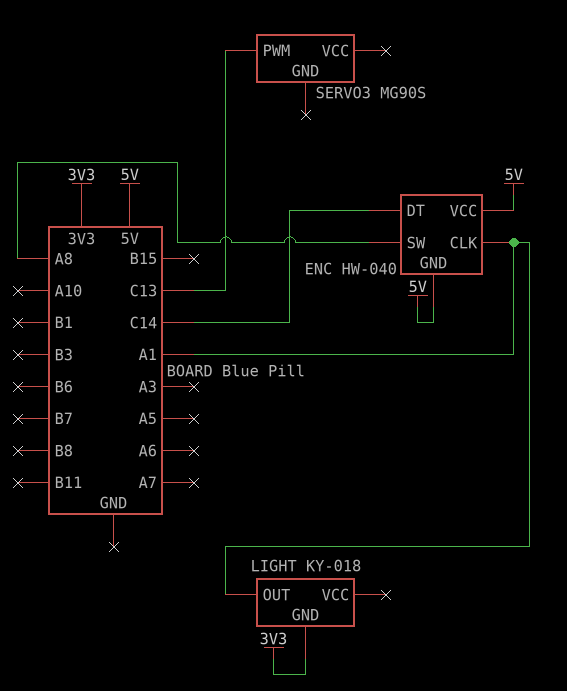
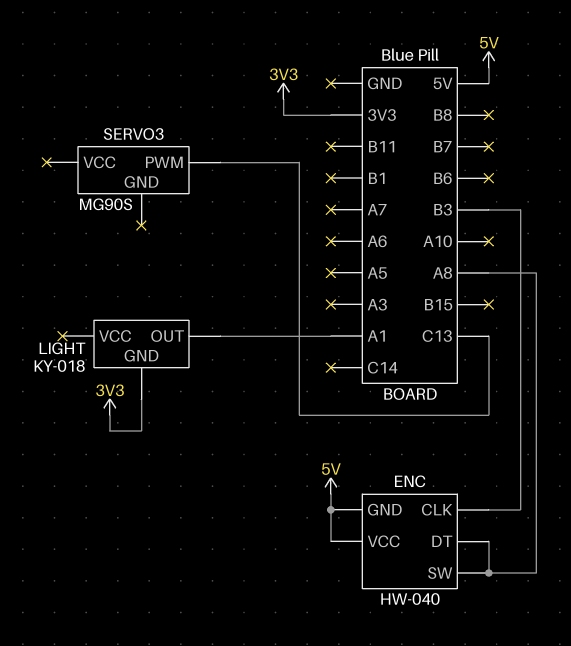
ENC pin CLK: A1 -> B3
ENC pin DT: C14 -> A8

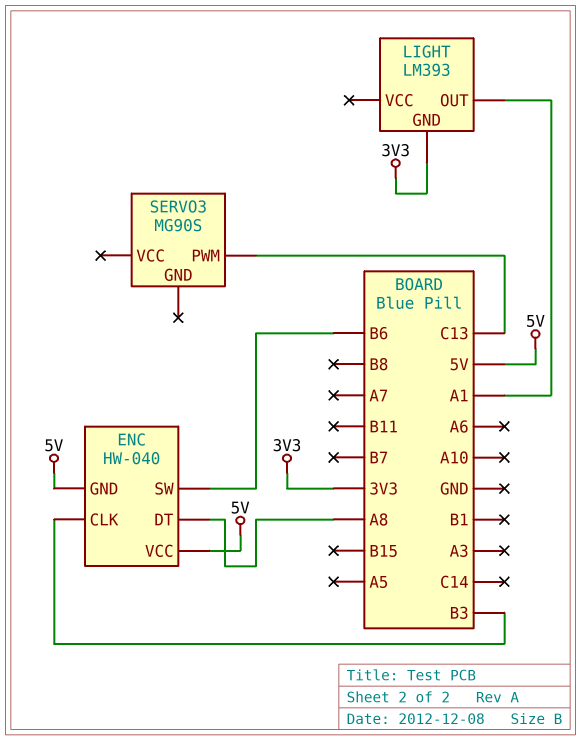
ENC pin SW: A8 -> B6
LIGHT: KY-018 -> LM393

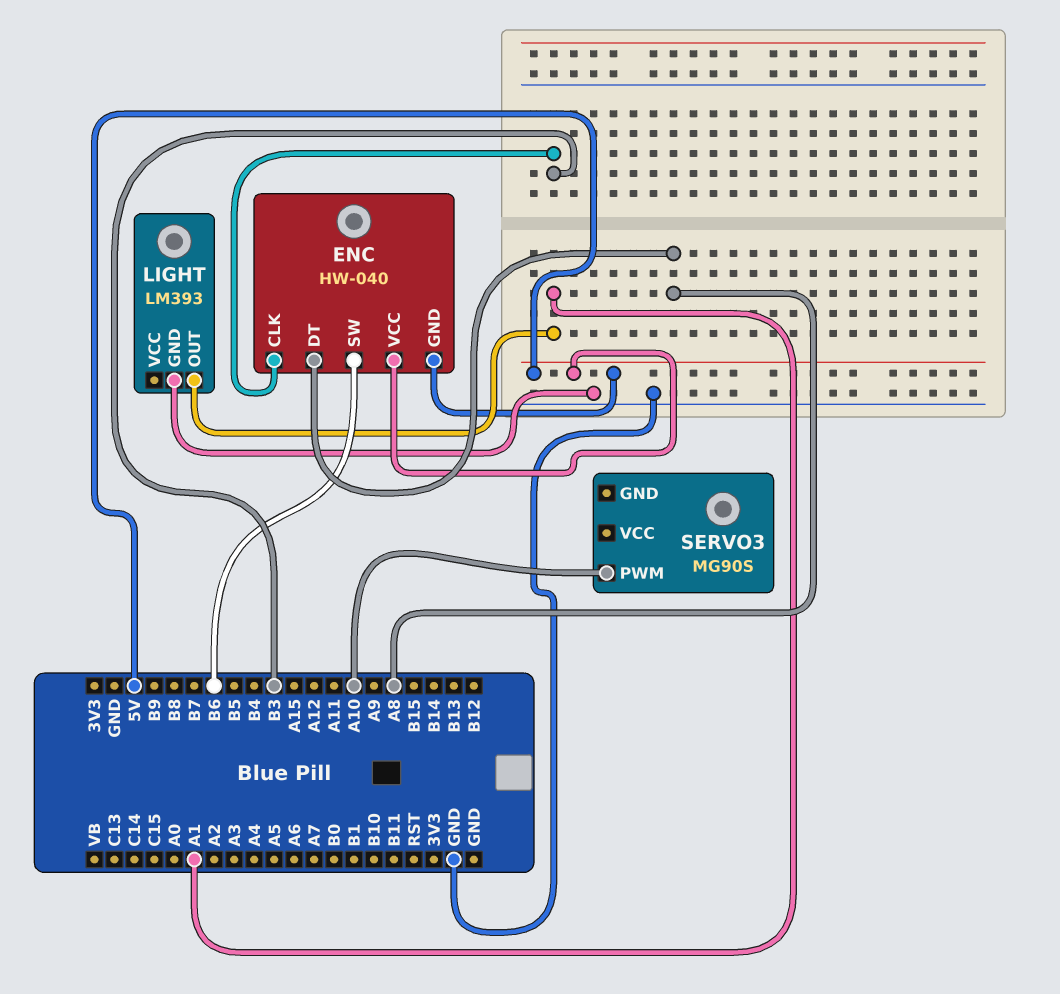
LIGHT pin GND: 3V3 -> GND
SERVO3 pin PWM: C13 -> A10

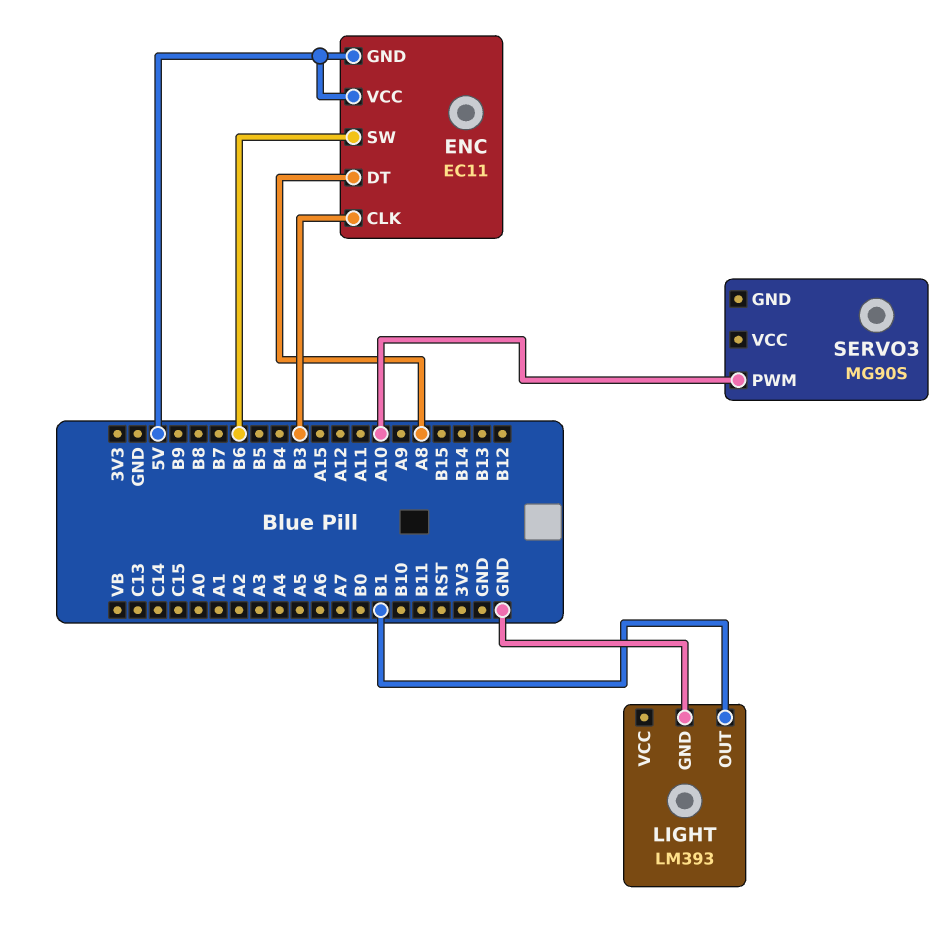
ENC: HW-040 -> EC11
LIGHT pin OUT: A1 -> B1

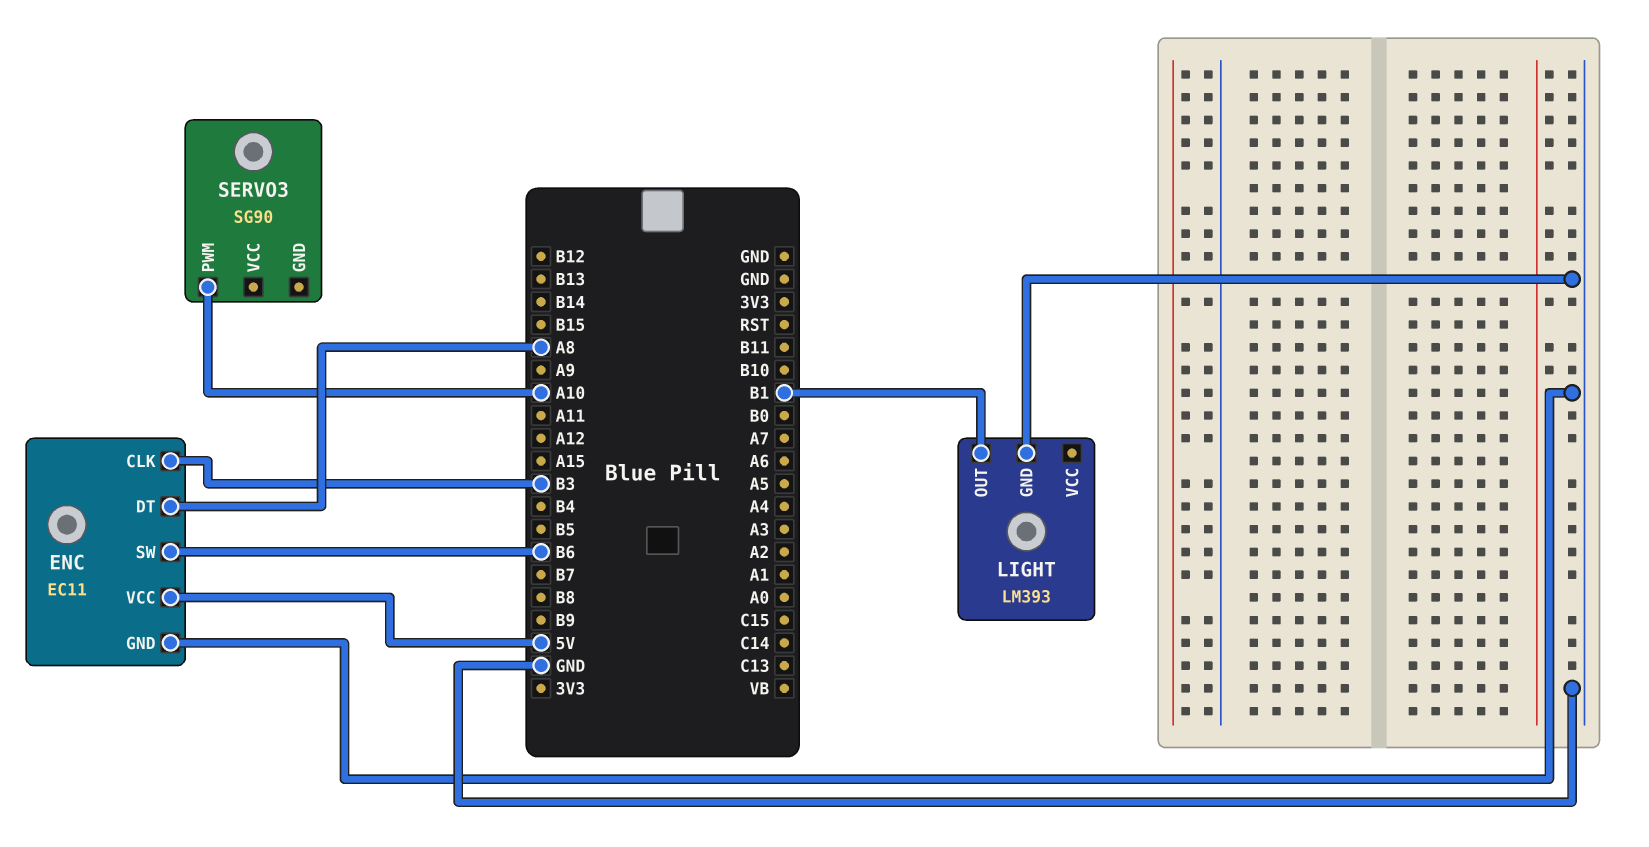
ENC pin GND: 5V -> GND
SERVO3: MG90S -> SG90

